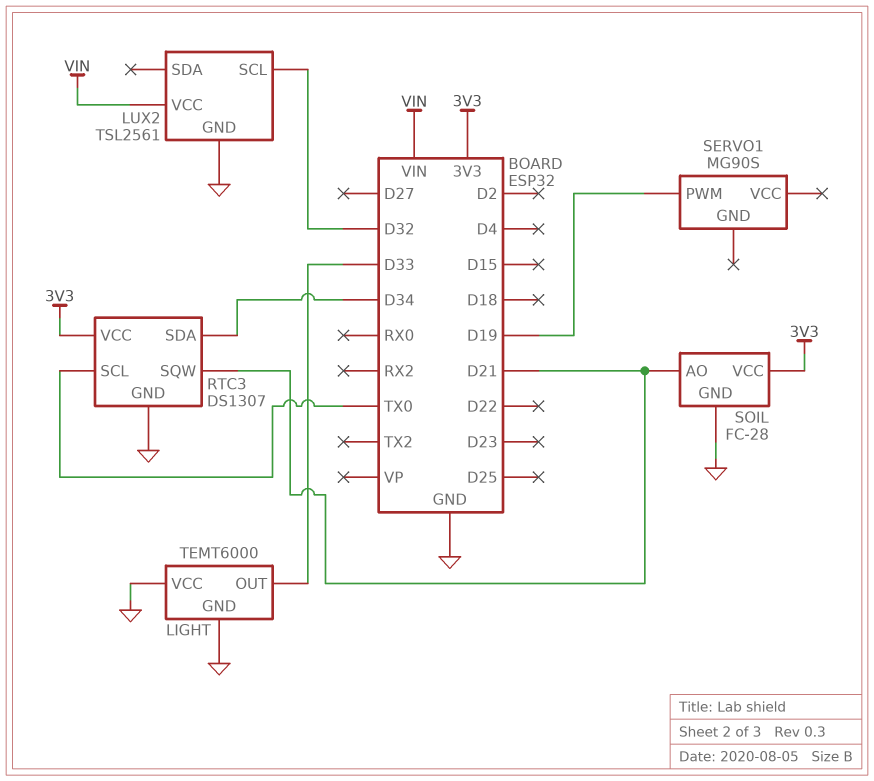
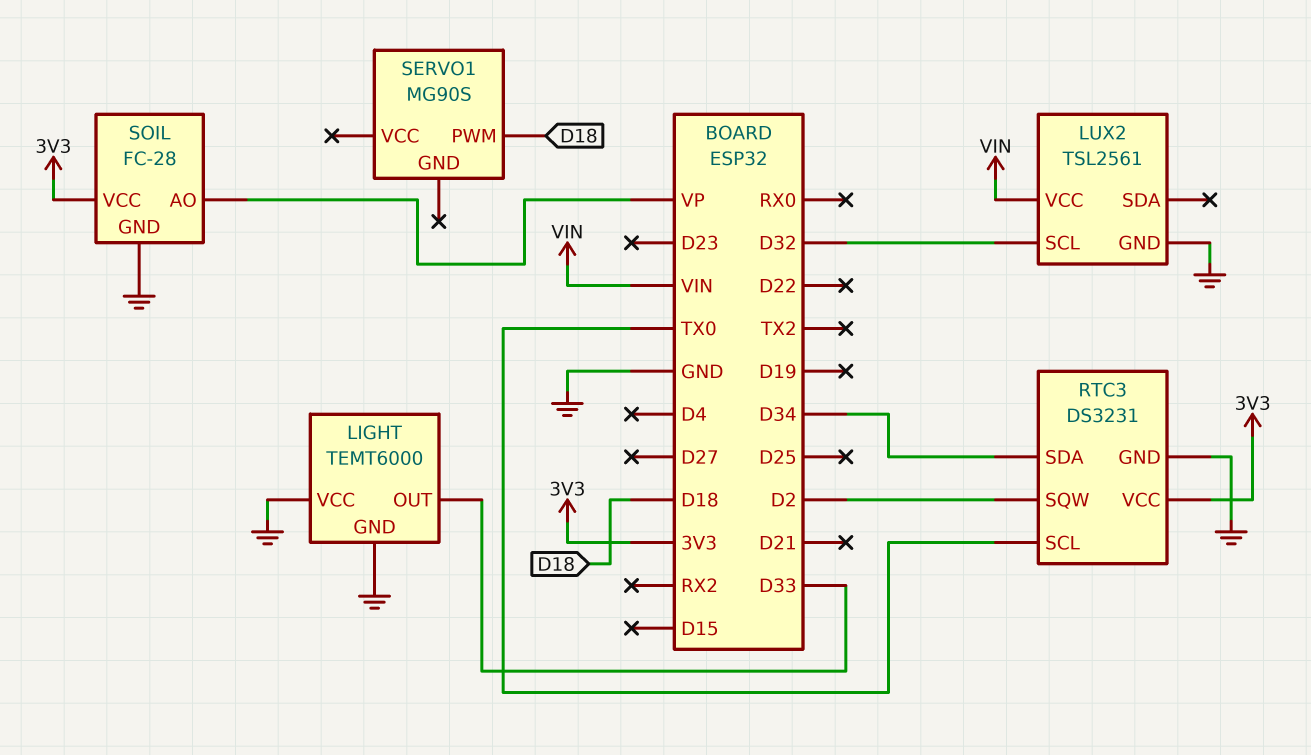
RTC3: DS1307 -> DS3231
RTC3 pin SQW: D21 -> D2
SERVO1 pin PWM: D19 -> D18
SOIL pin AO: D21 -> VP

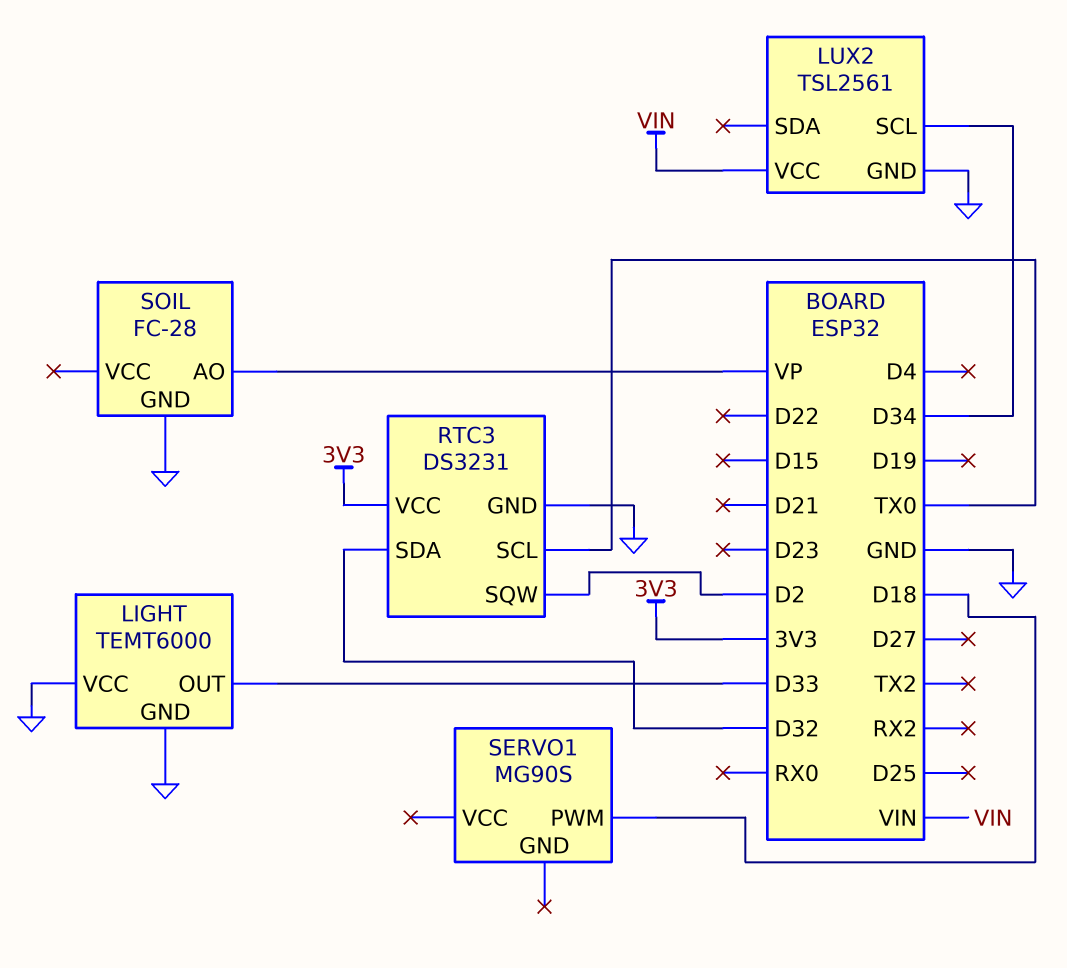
LUX2 pin SCL: D32 -> D34
RTC3 pin SDA: D34 -> D32
SOIL pin VCC: 3V3 -> none

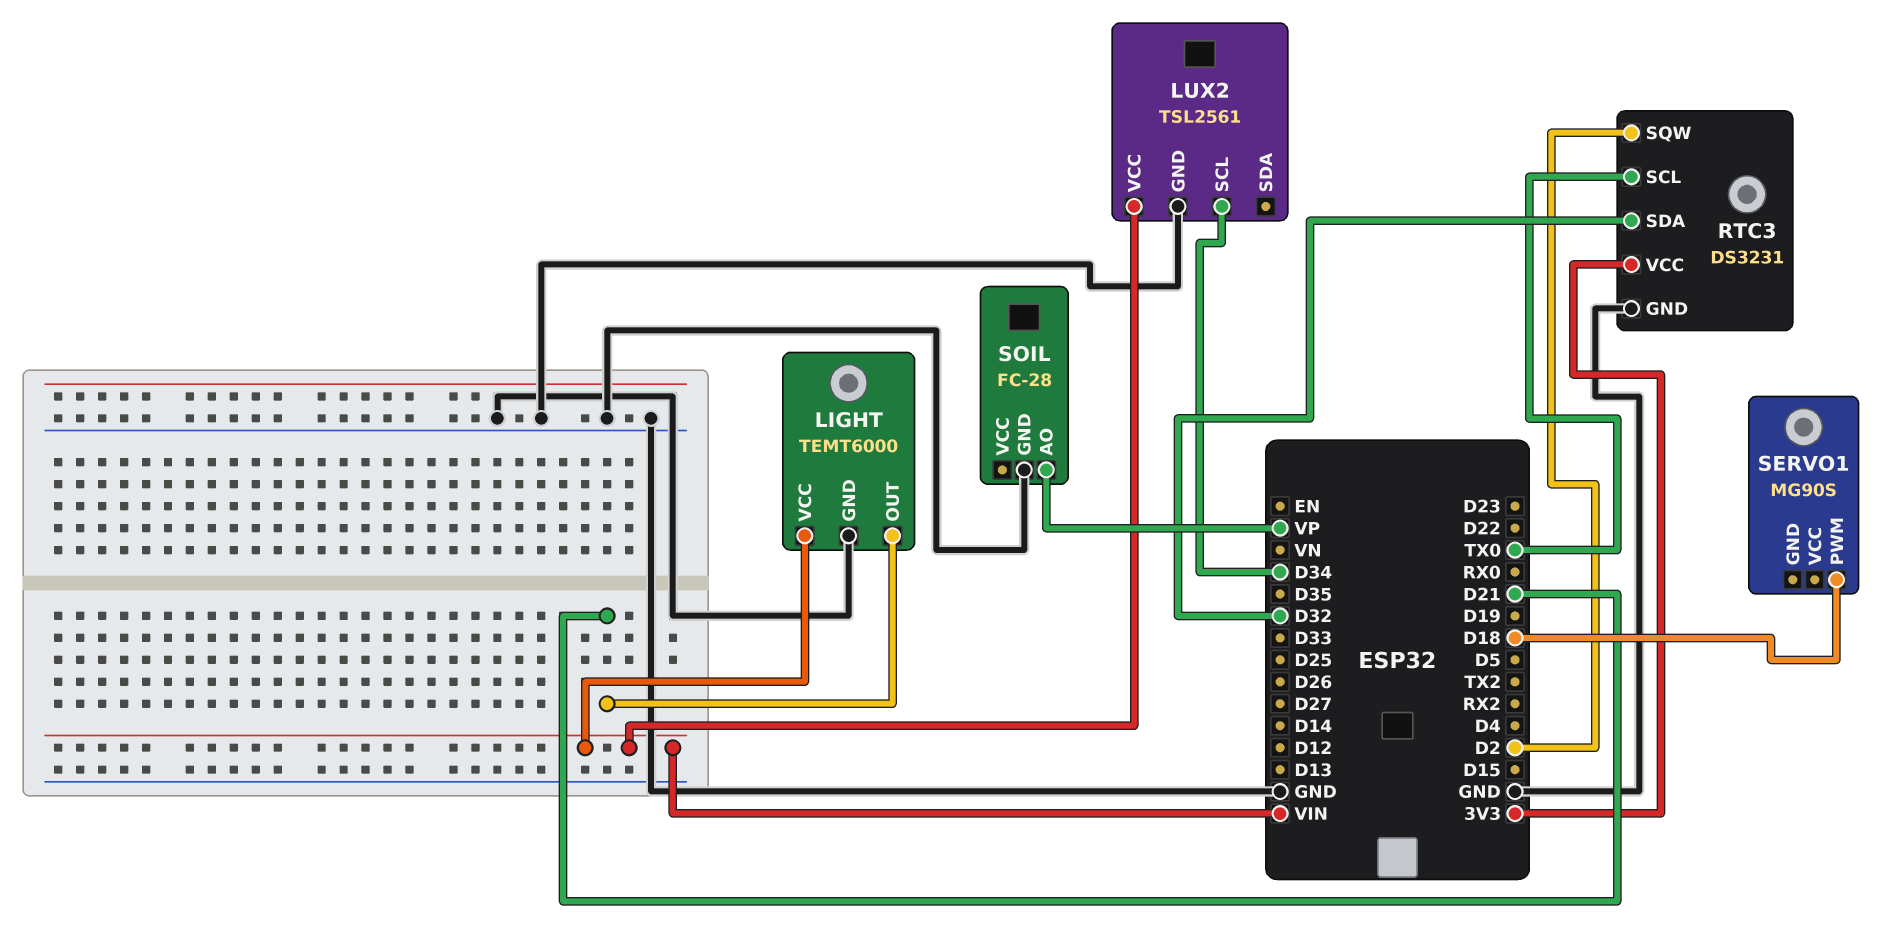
LIGHT pin OUT: D33 -> D21
LIGHT pin VCC: GND -> VIN

